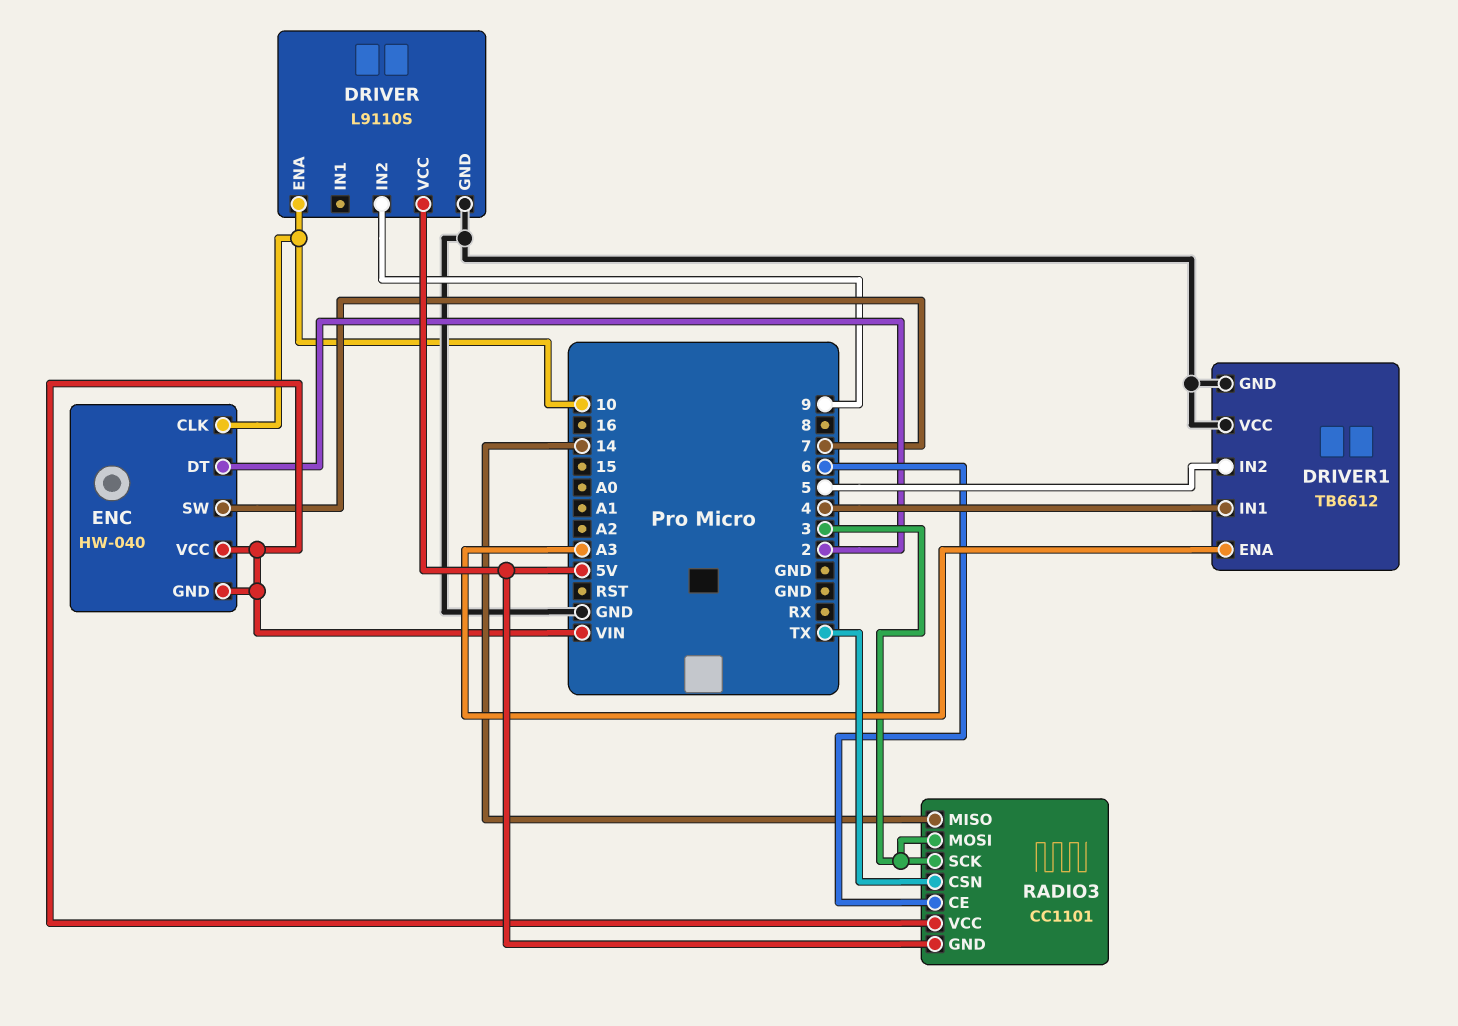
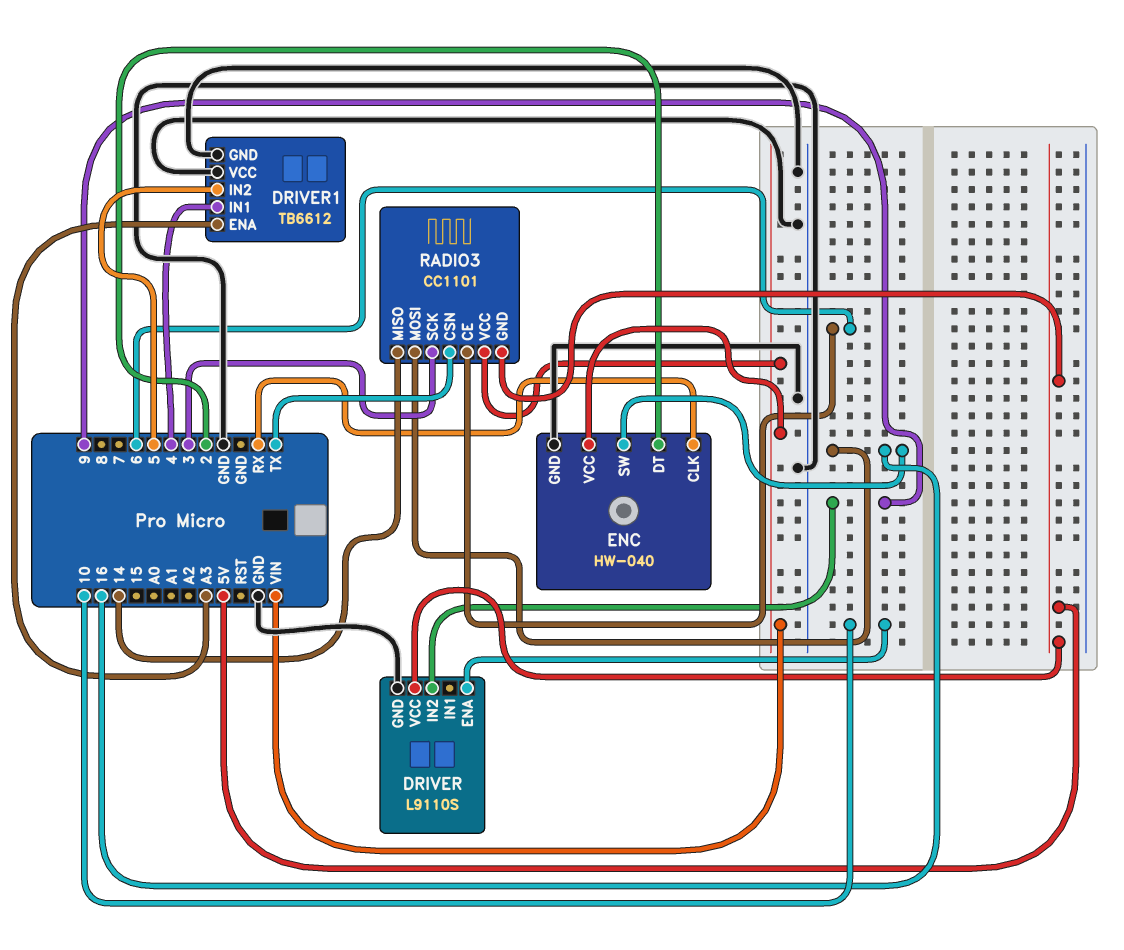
ENC pin CLK: 10 -> RX
ENC pin GND: VIN -> GND
ENC pin SW: 7 -> 16
RADIO3 pin MOSI: 3 -> 16

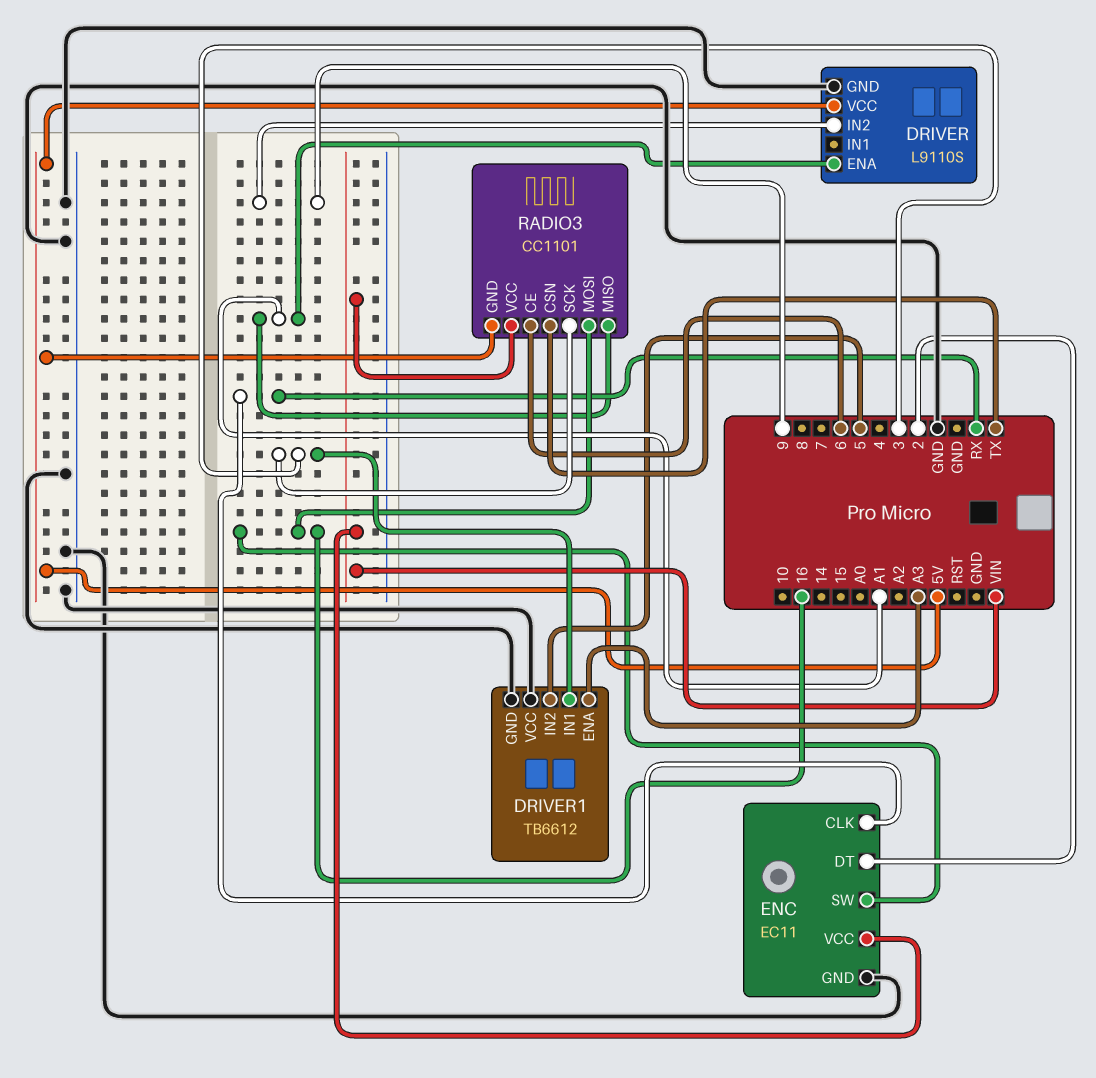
DRIVER pin ENA: 10 -> A1
DRIVER1 pin IN1: 4 -> 3
ENC: HW-040 -> EC11
RADIO3 pin MISO: 14 -> A1

